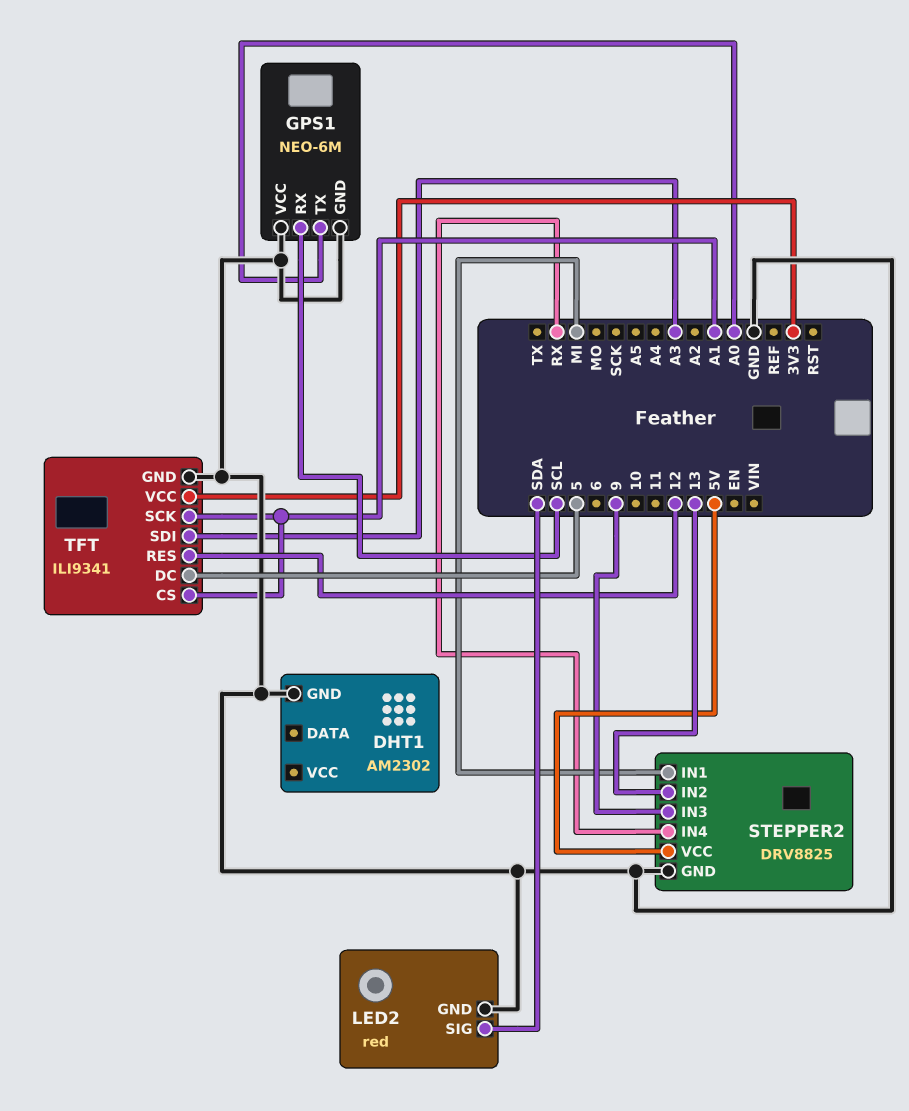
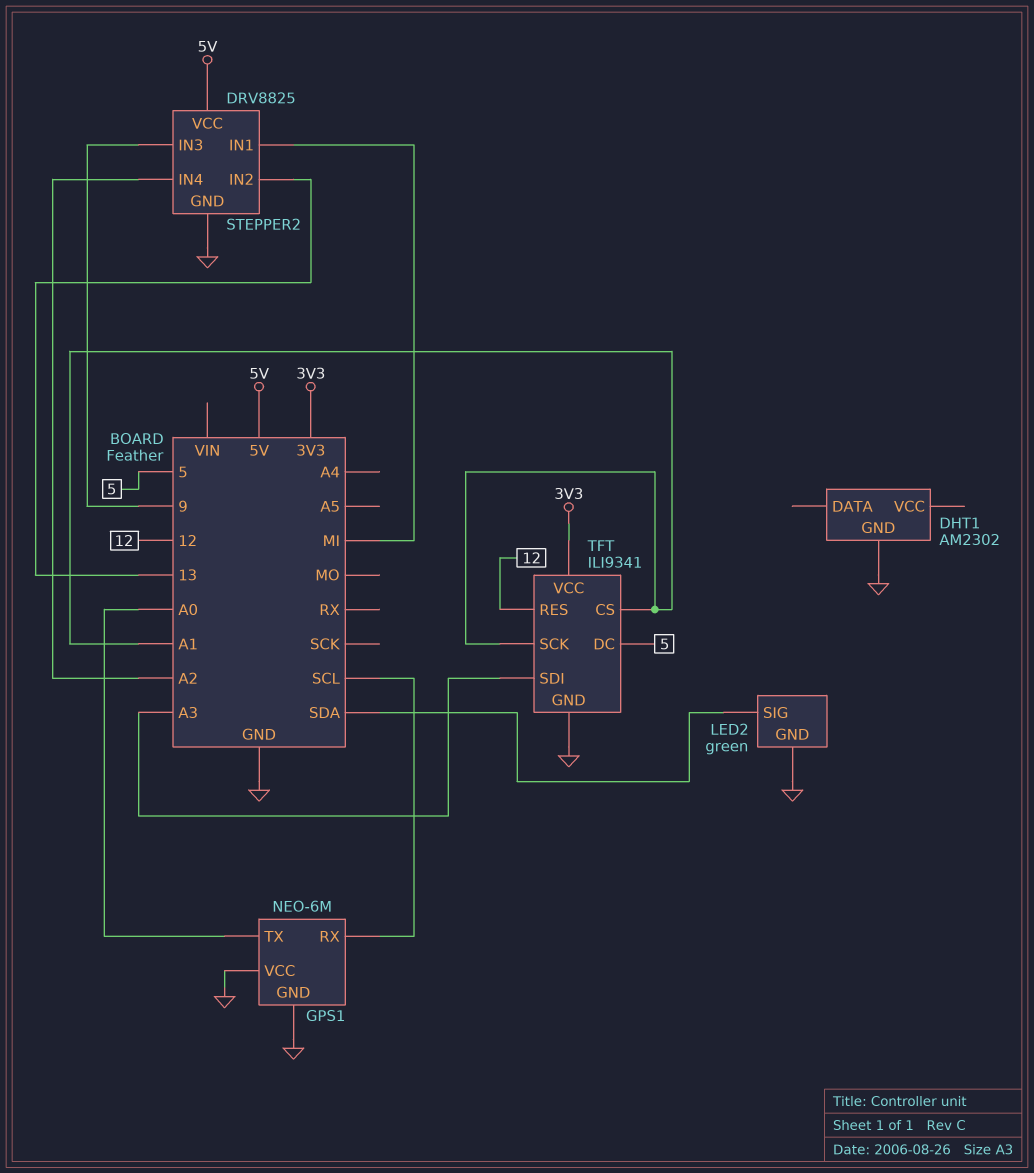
LED2: red -> green
STEPPER2 pin IN4: RX -> A2

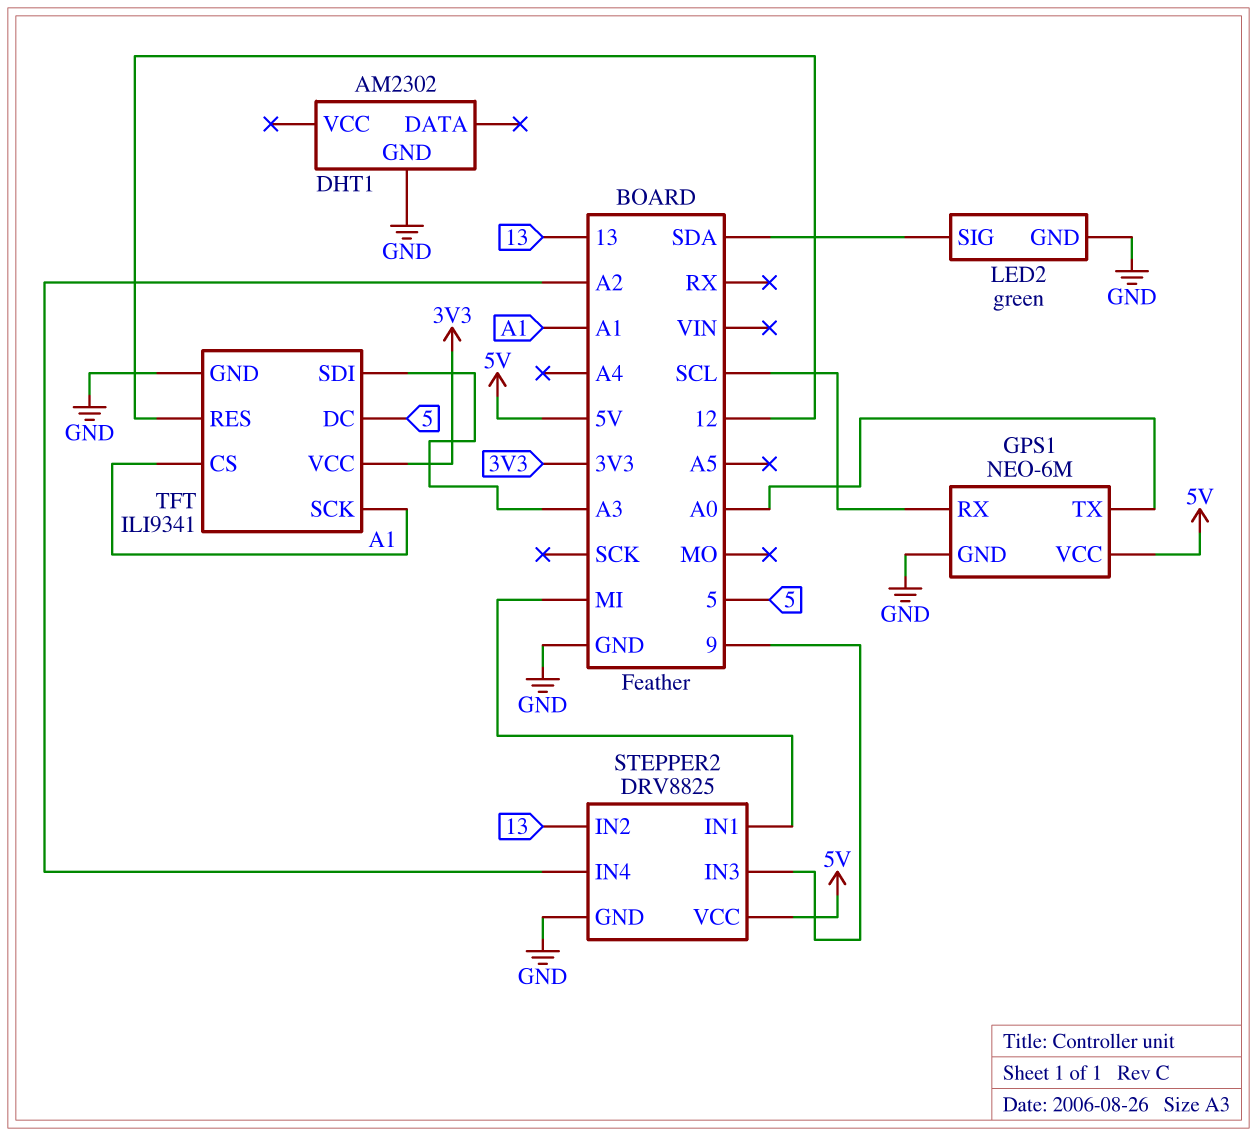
GPS1 pin VCC: GND -> 5V

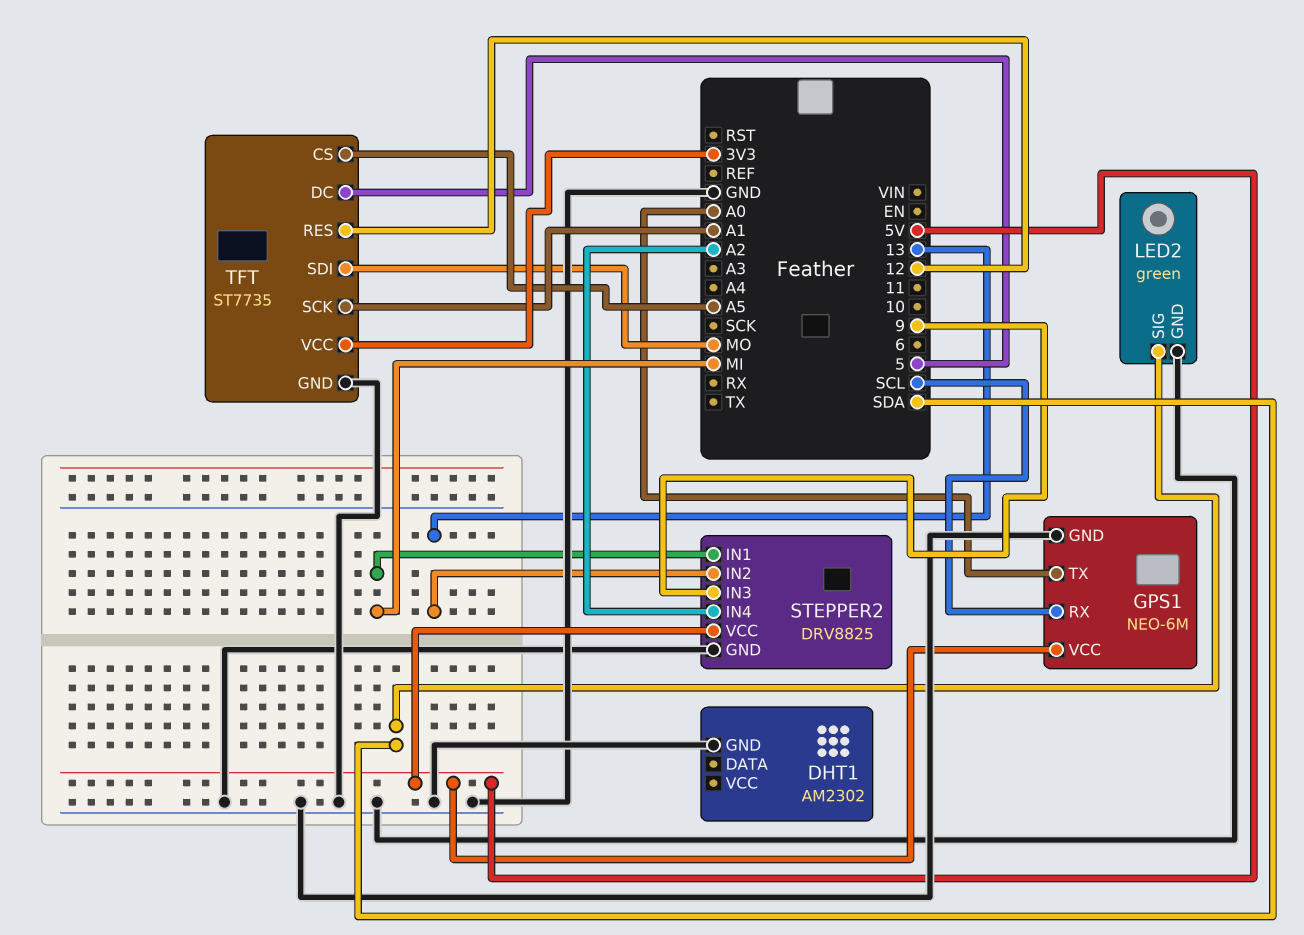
TFT: ILI9341 -> ST7735
TFT pin CS: A1 -> A5
TFT pin SDI: A3 -> MO

